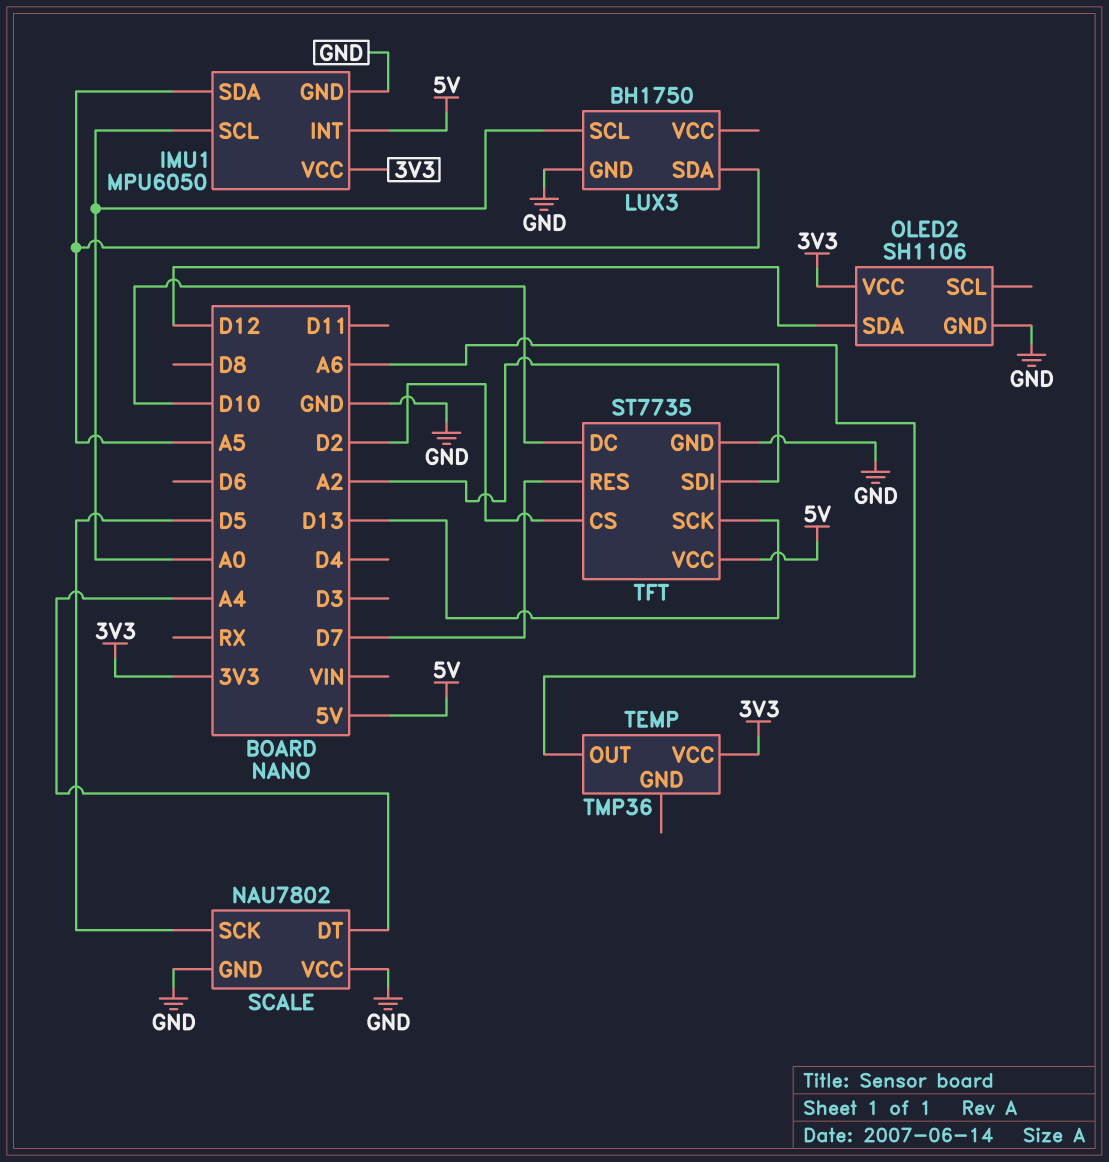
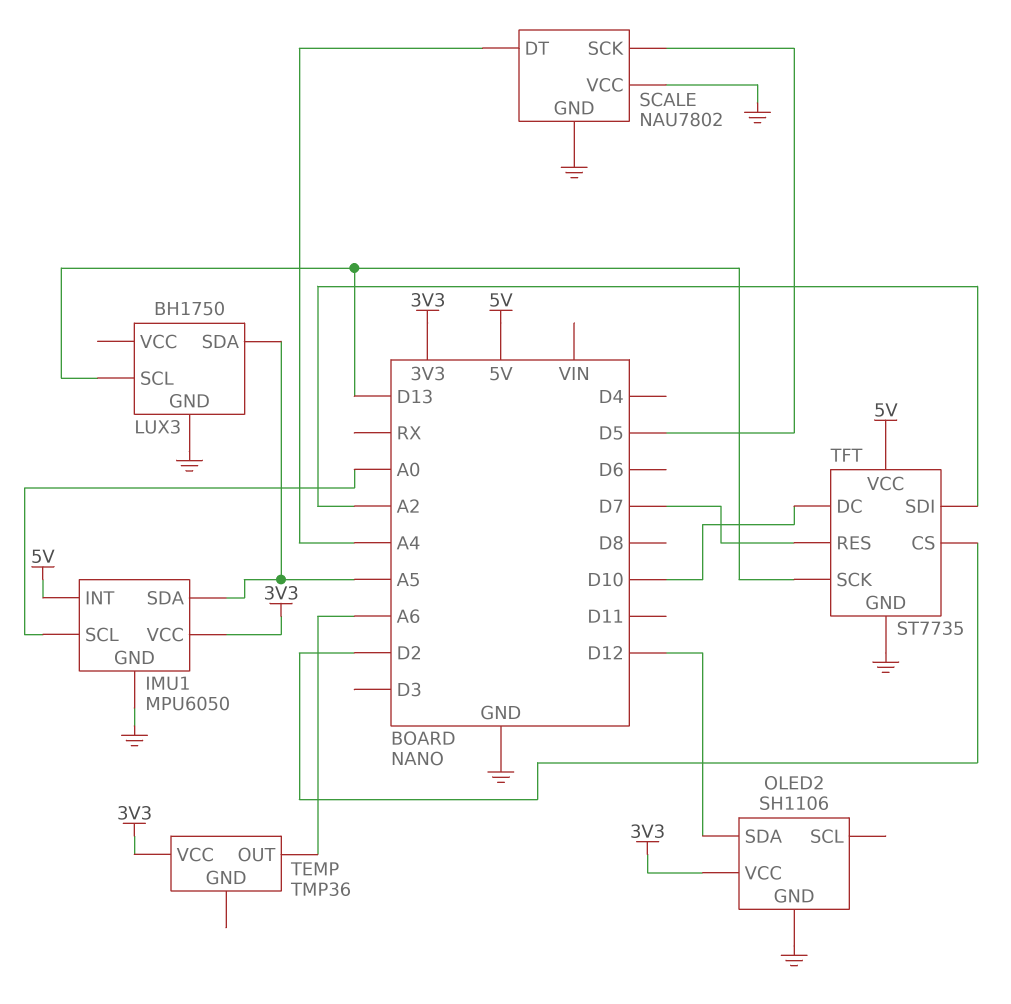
LUX3 pin SCL: A0 -> D13

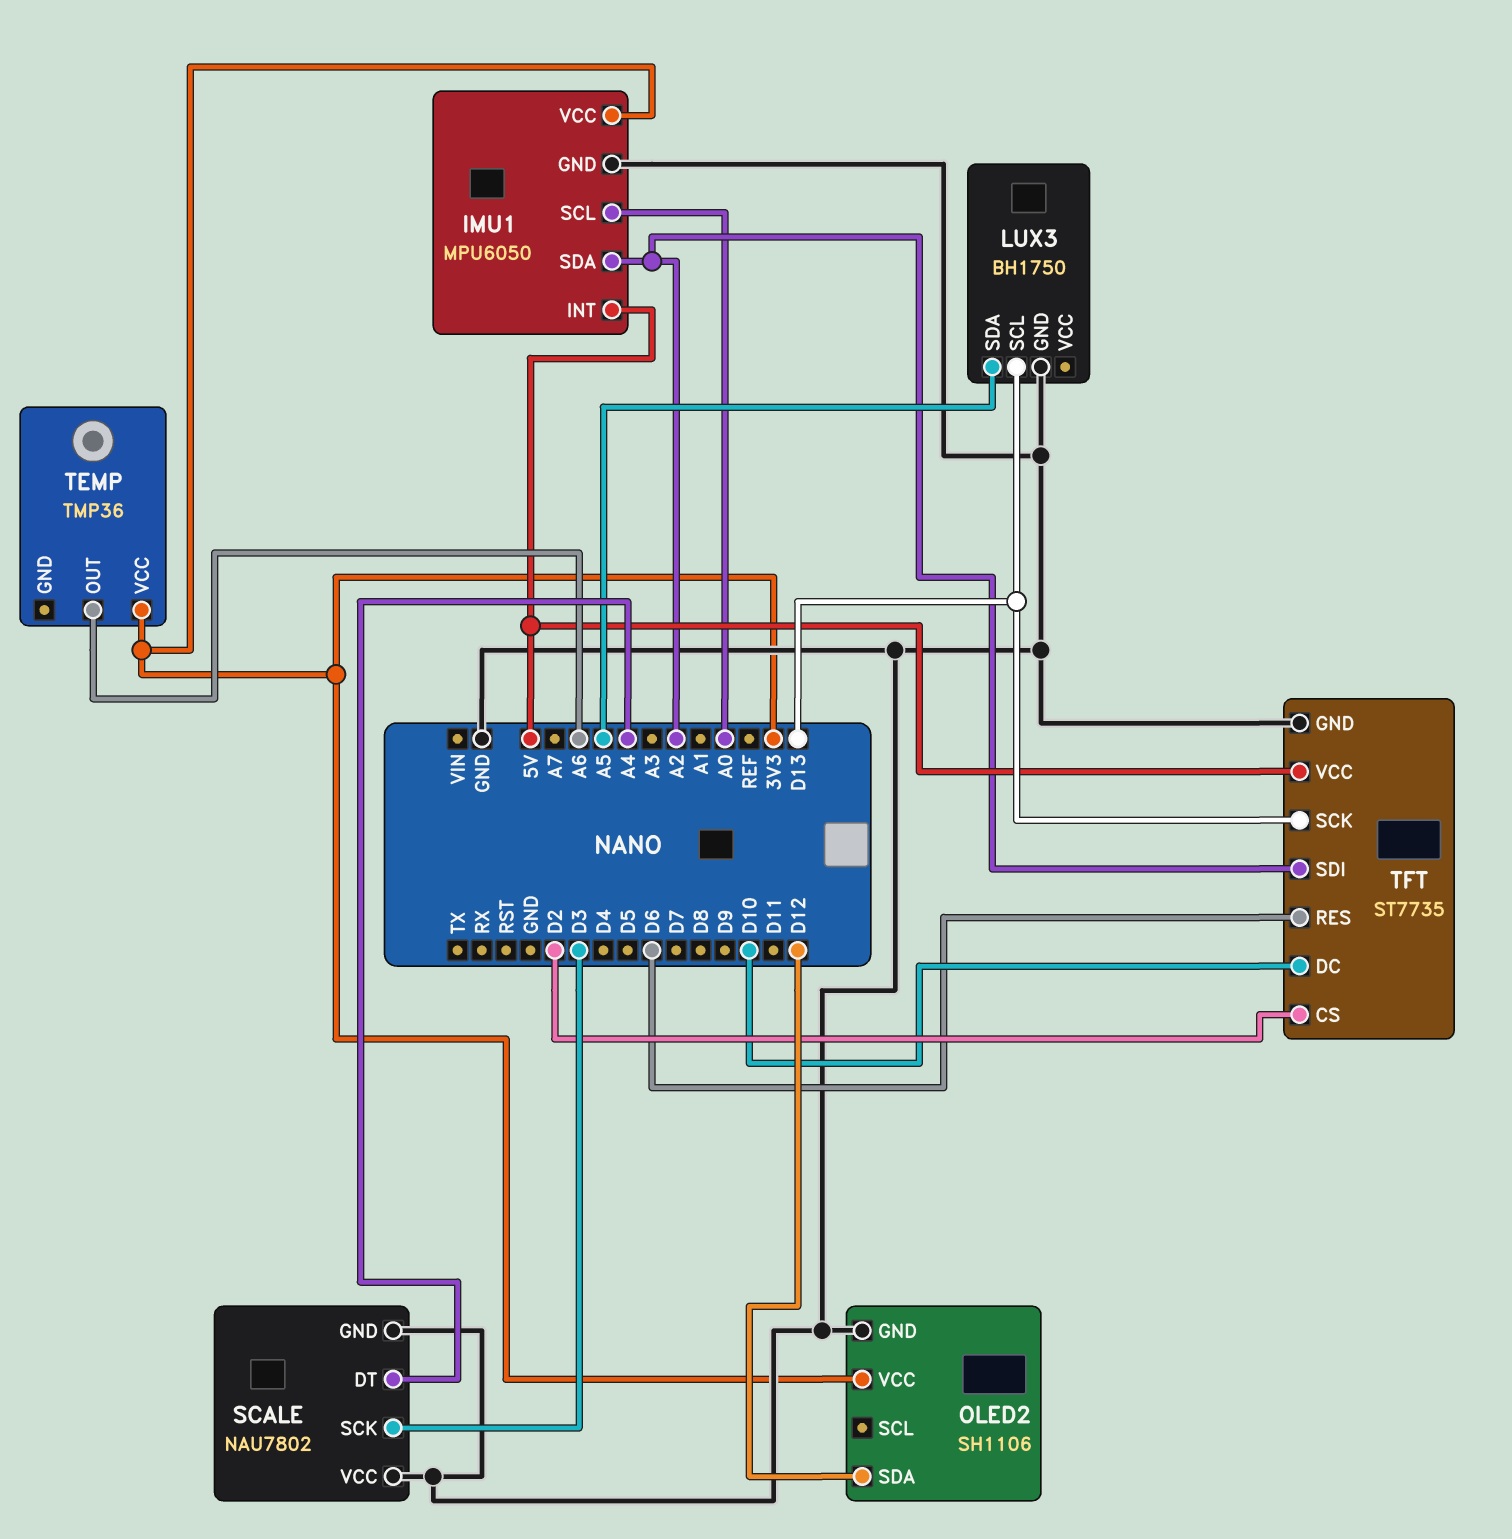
IMU1 pin SDA: A5 -> A2
SCALE pin SCK: D5 -> D3
TFT pin RES: D7 -> D6

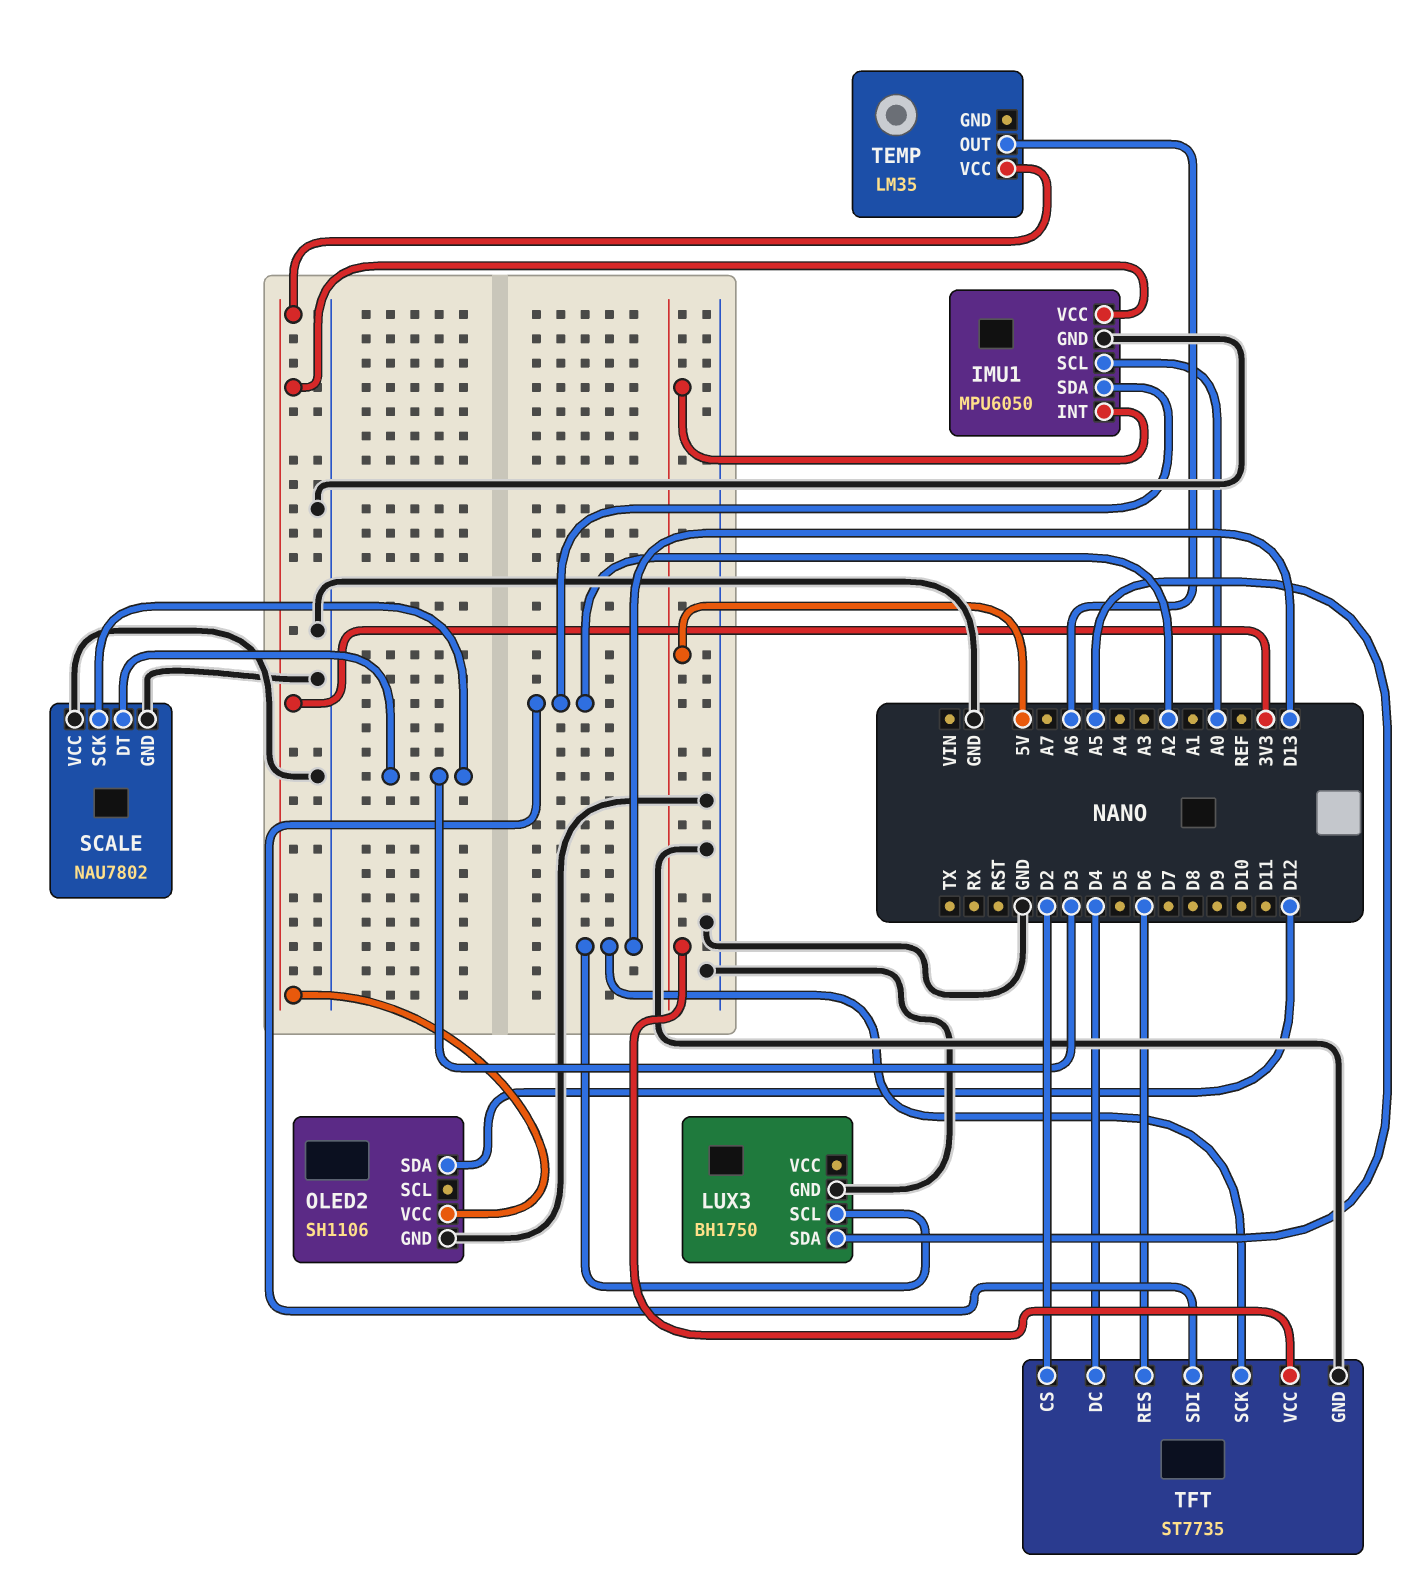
SCALE pin DT: A4 -> D3
TEMP: TMP36 -> LM35
TFT pin DC: D10 -> D4

